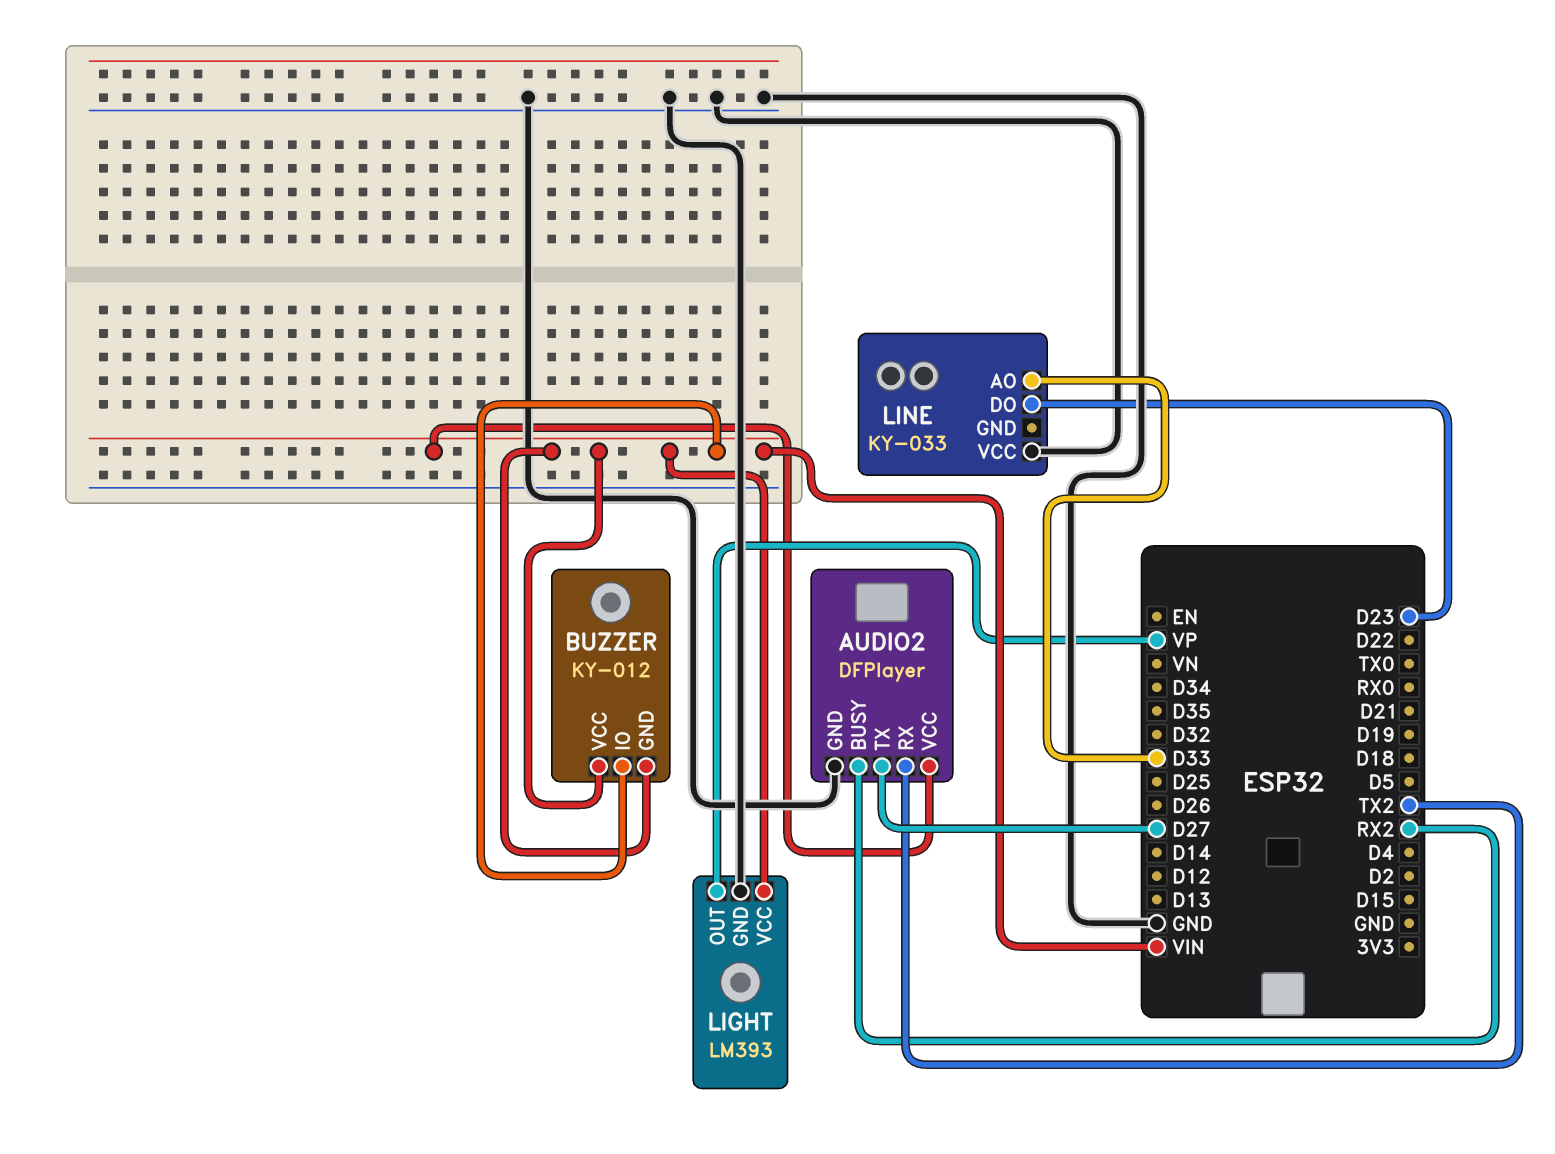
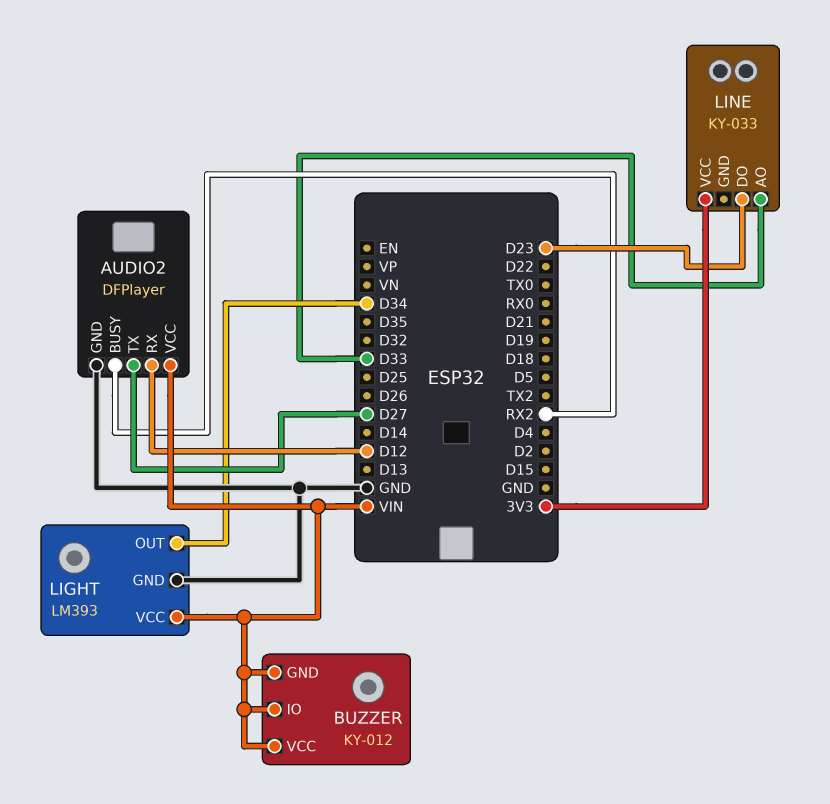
AUDIO2 pin RX: TX2 -> D12
LIGHT pin OUT: VP -> D34
LINE pin VCC: GND -> 3V3

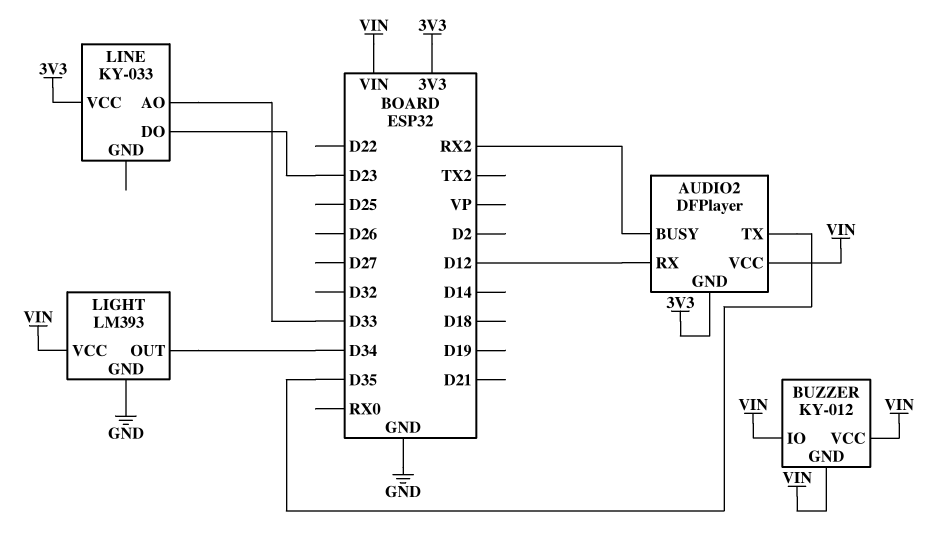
AUDIO2 pin GND: GND -> 3V3
AUDIO2 pin TX: D27 -> D35

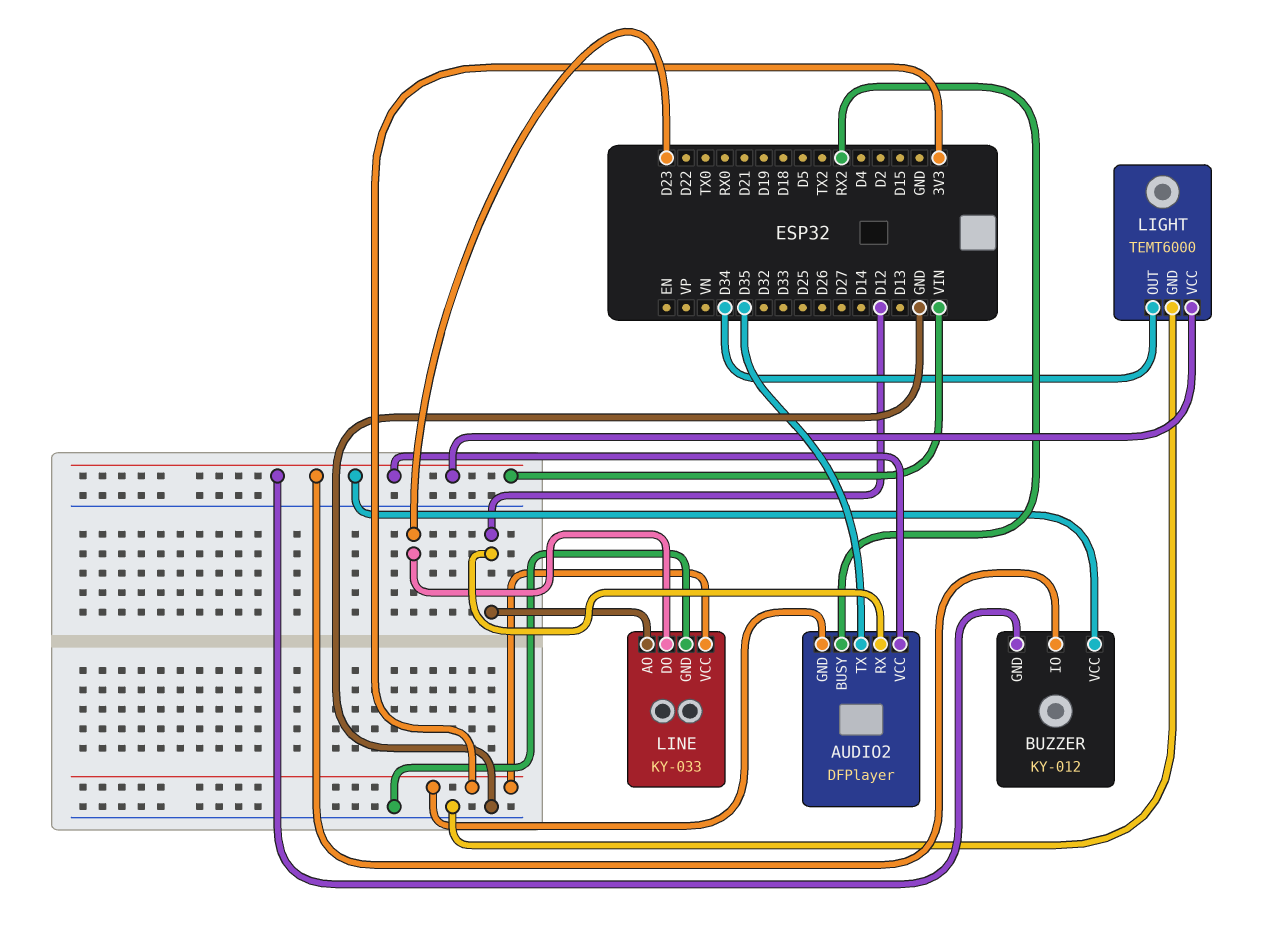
LIGHT: LM393 -> TEMT6000
LINE pin AO: D33 -> D12
LINE pin GND: none -> GND

